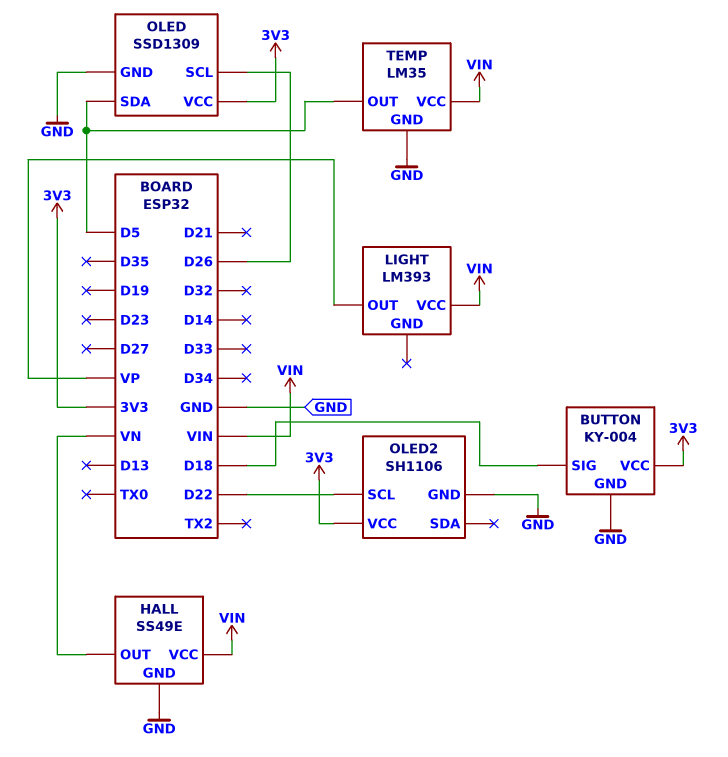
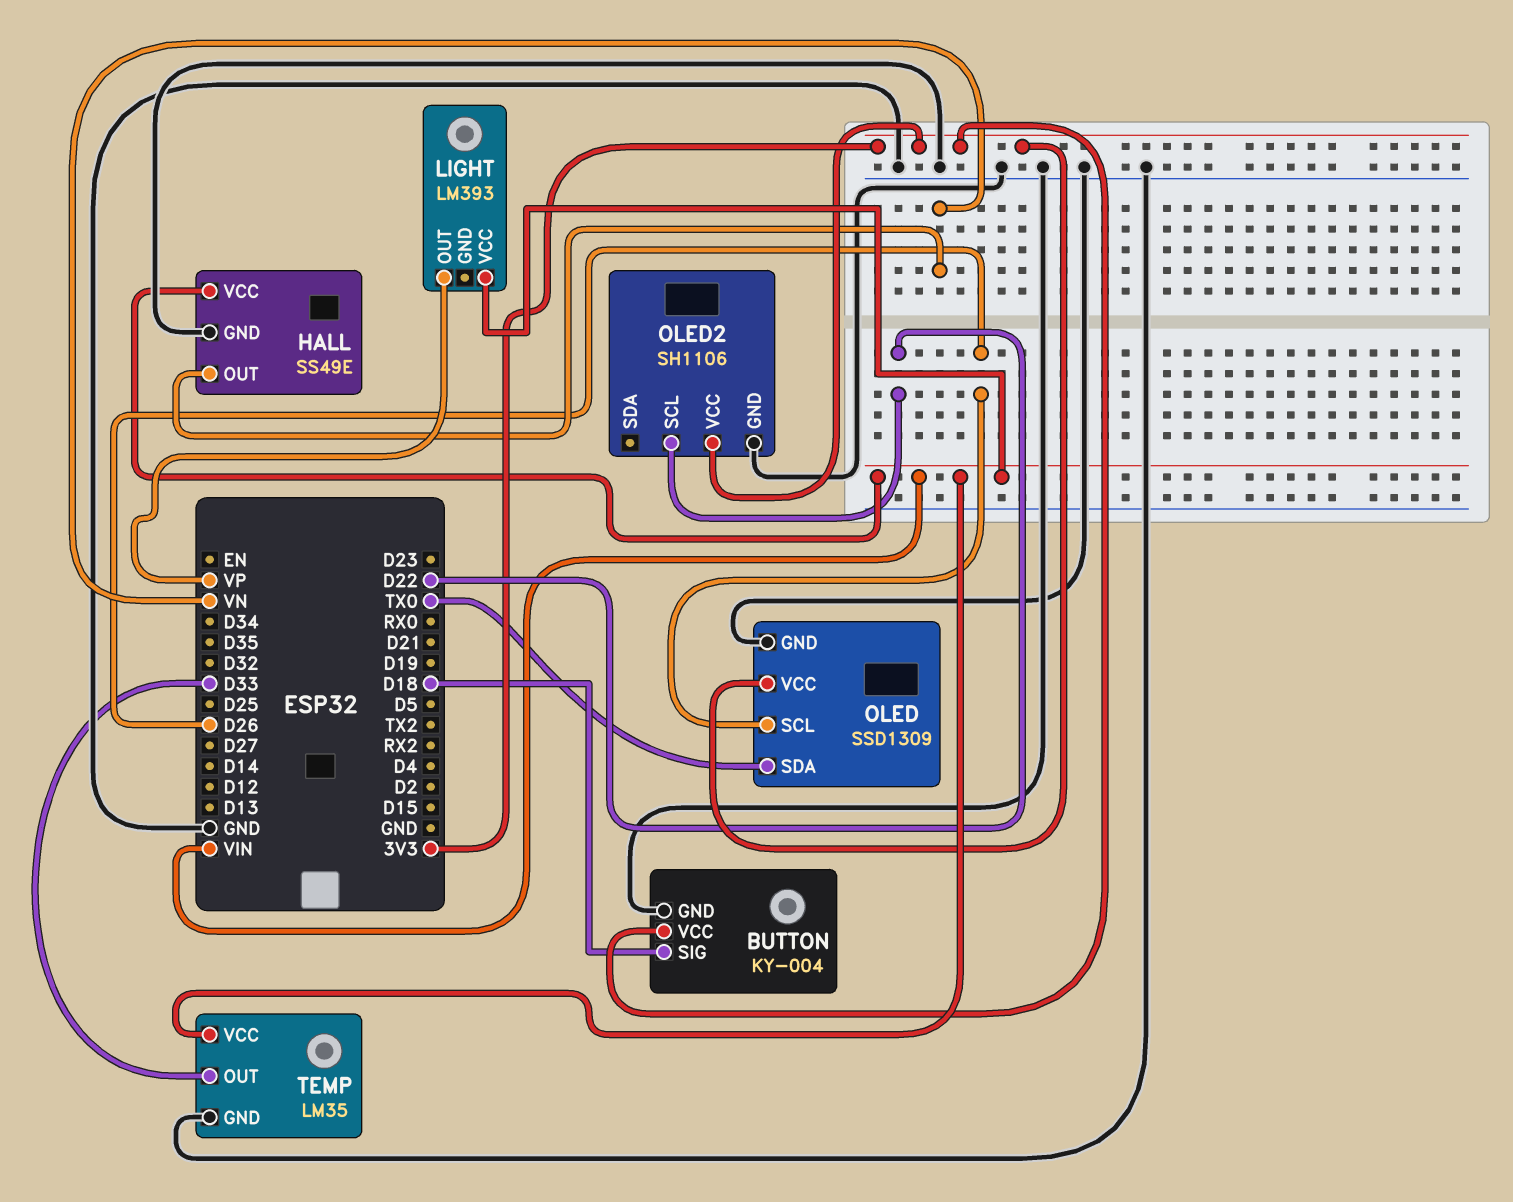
OLED pin SDA: D5 -> TX0
TEMP pin OUT: D5 -> D33

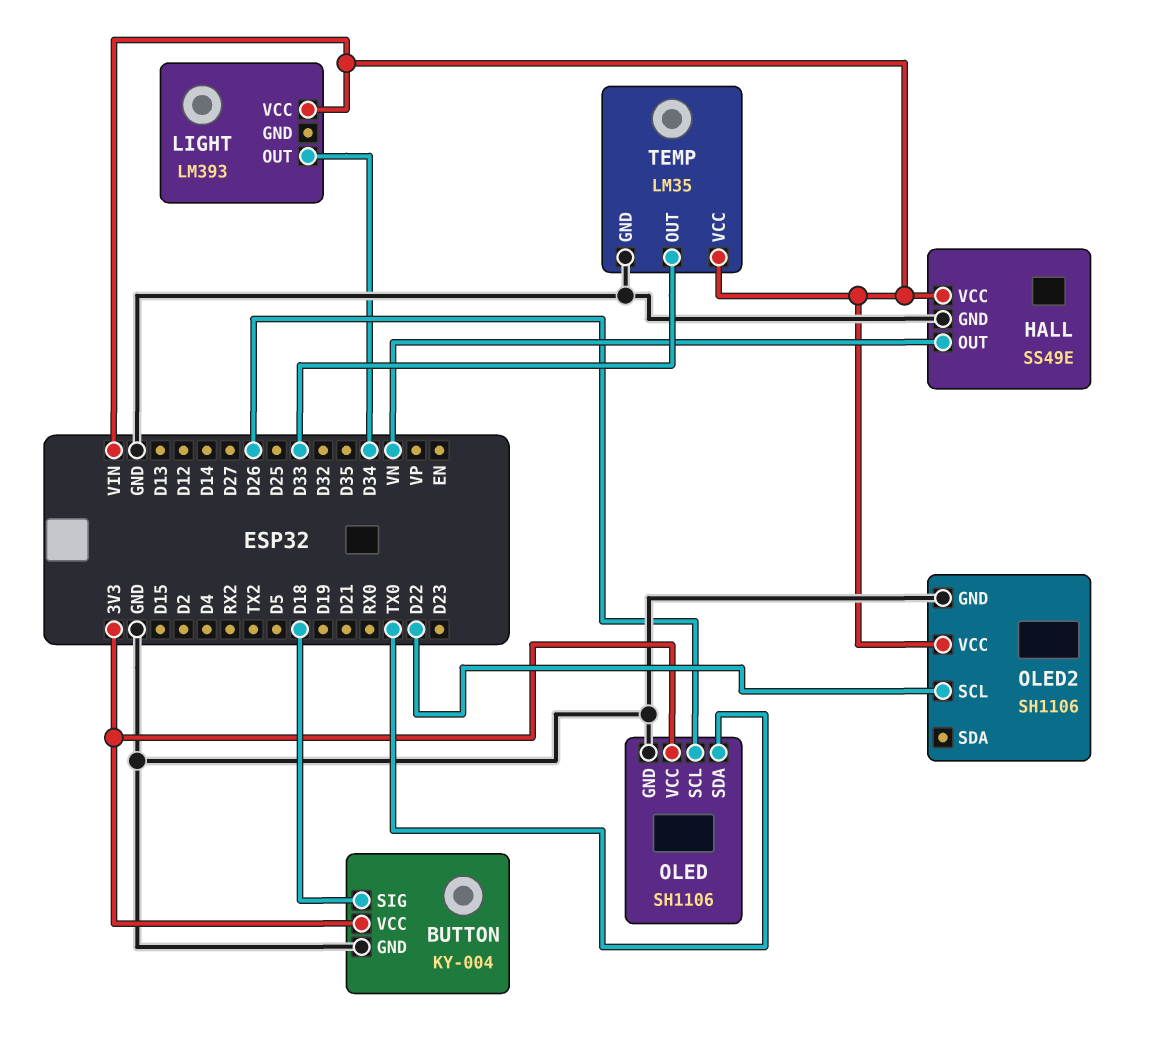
LIGHT pin OUT: VP -> D34
OLED: SSD1309 -> SH1106
OLED2 pin VCC: 3V3 -> VIN

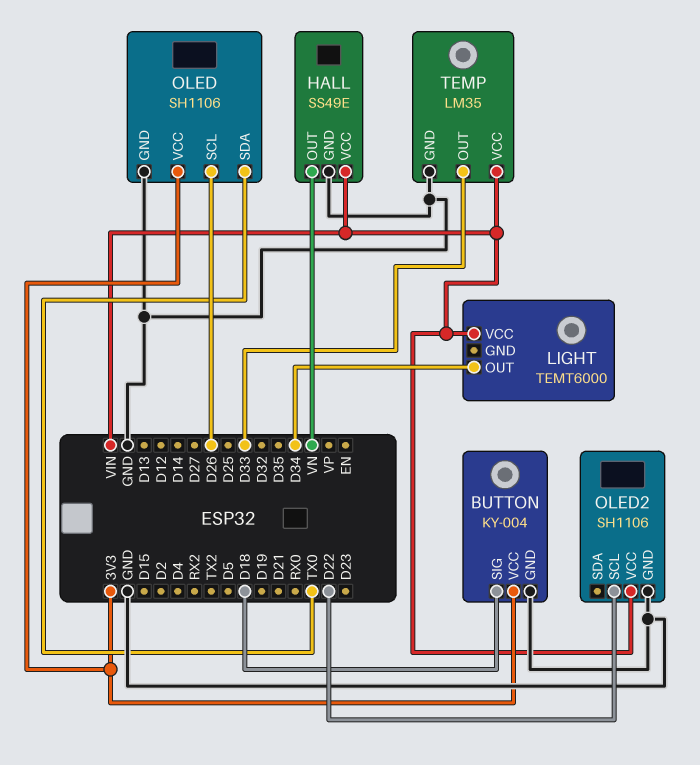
LIGHT: LM393 -> TEMT6000

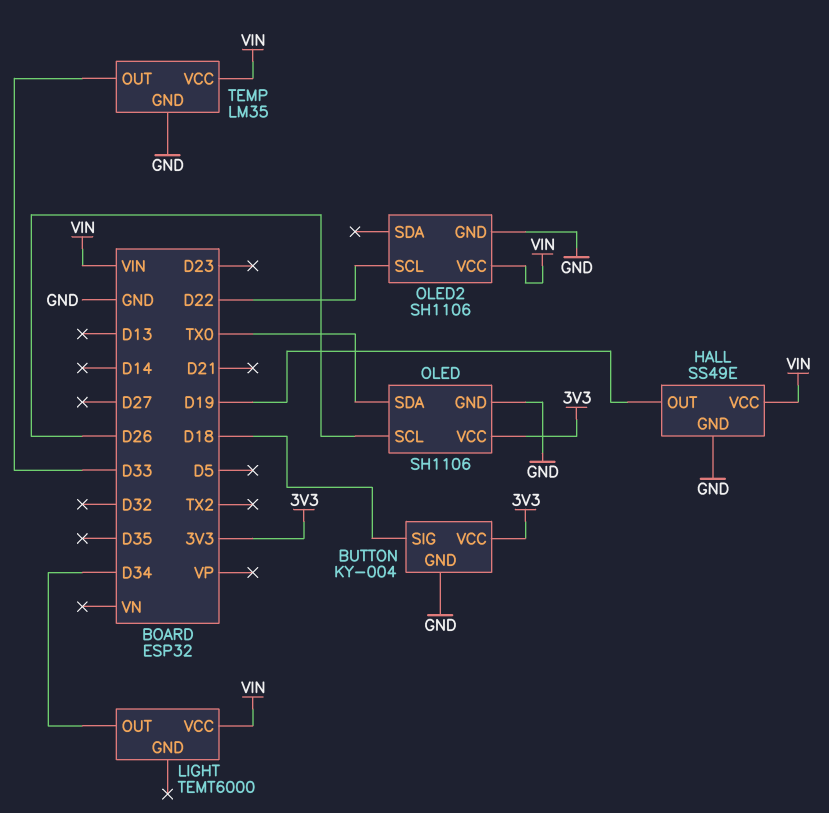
HALL pin OUT: VN -> D19

